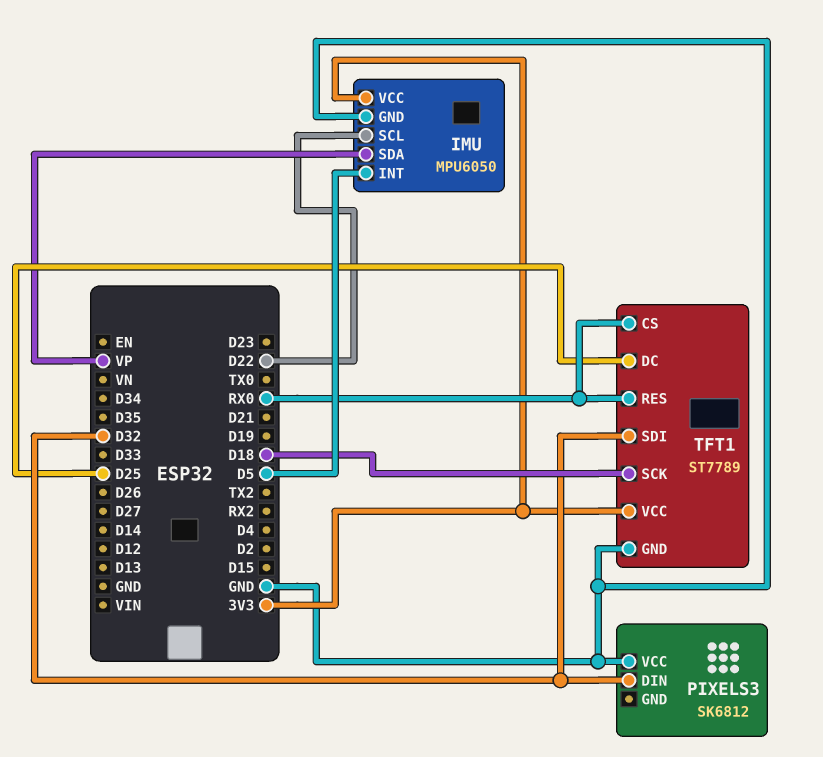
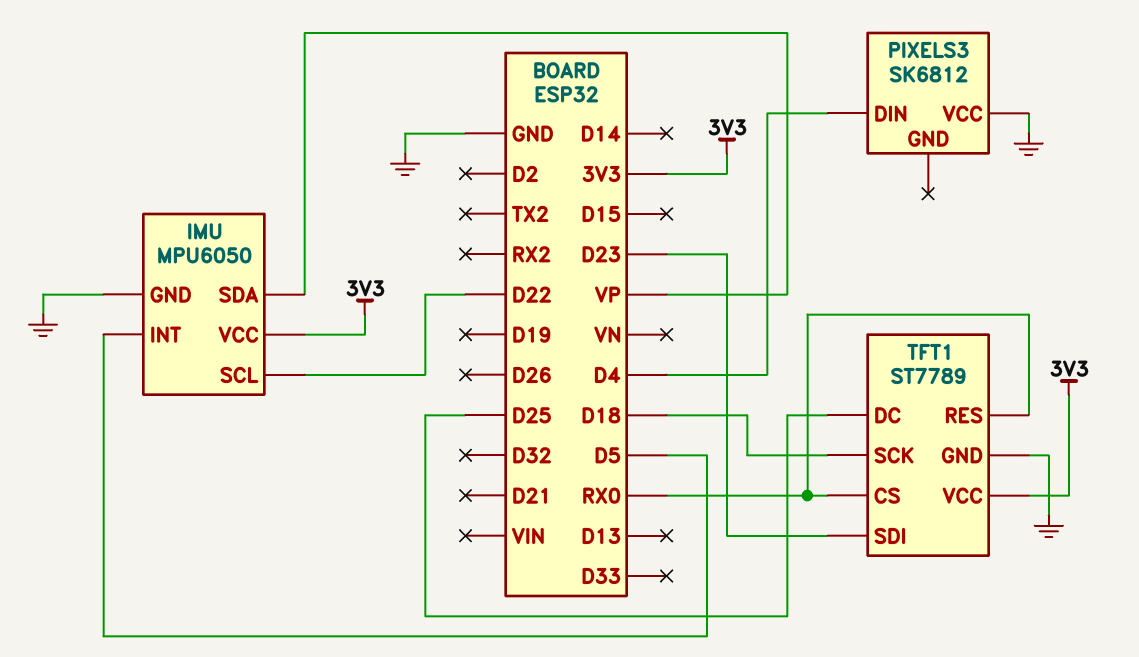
PIXELS3 pin DIN: D32 -> D4
TFT1 pin SDI: D32 -> D23

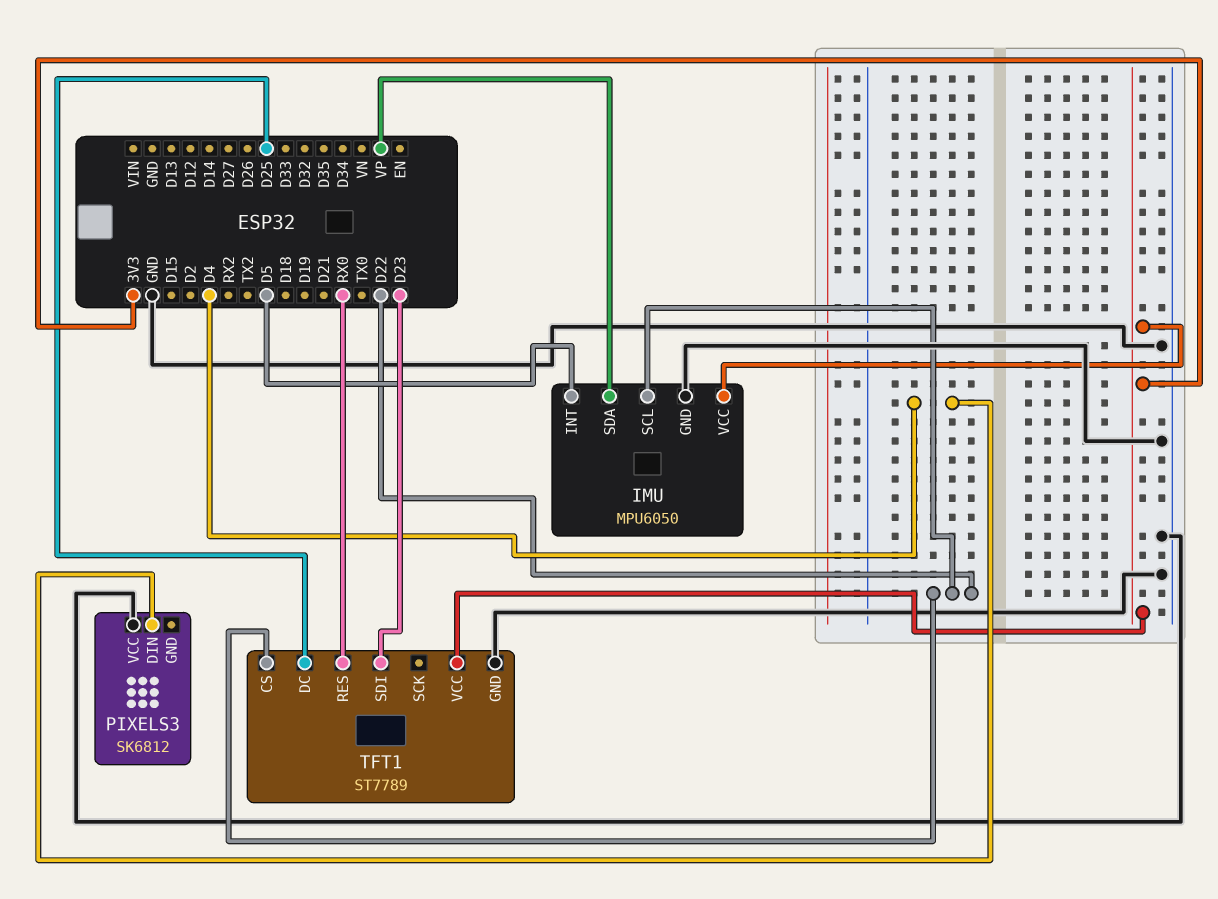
TFT1 pin CS: RX0 -> D22
TFT1 pin SCK: D18 -> none

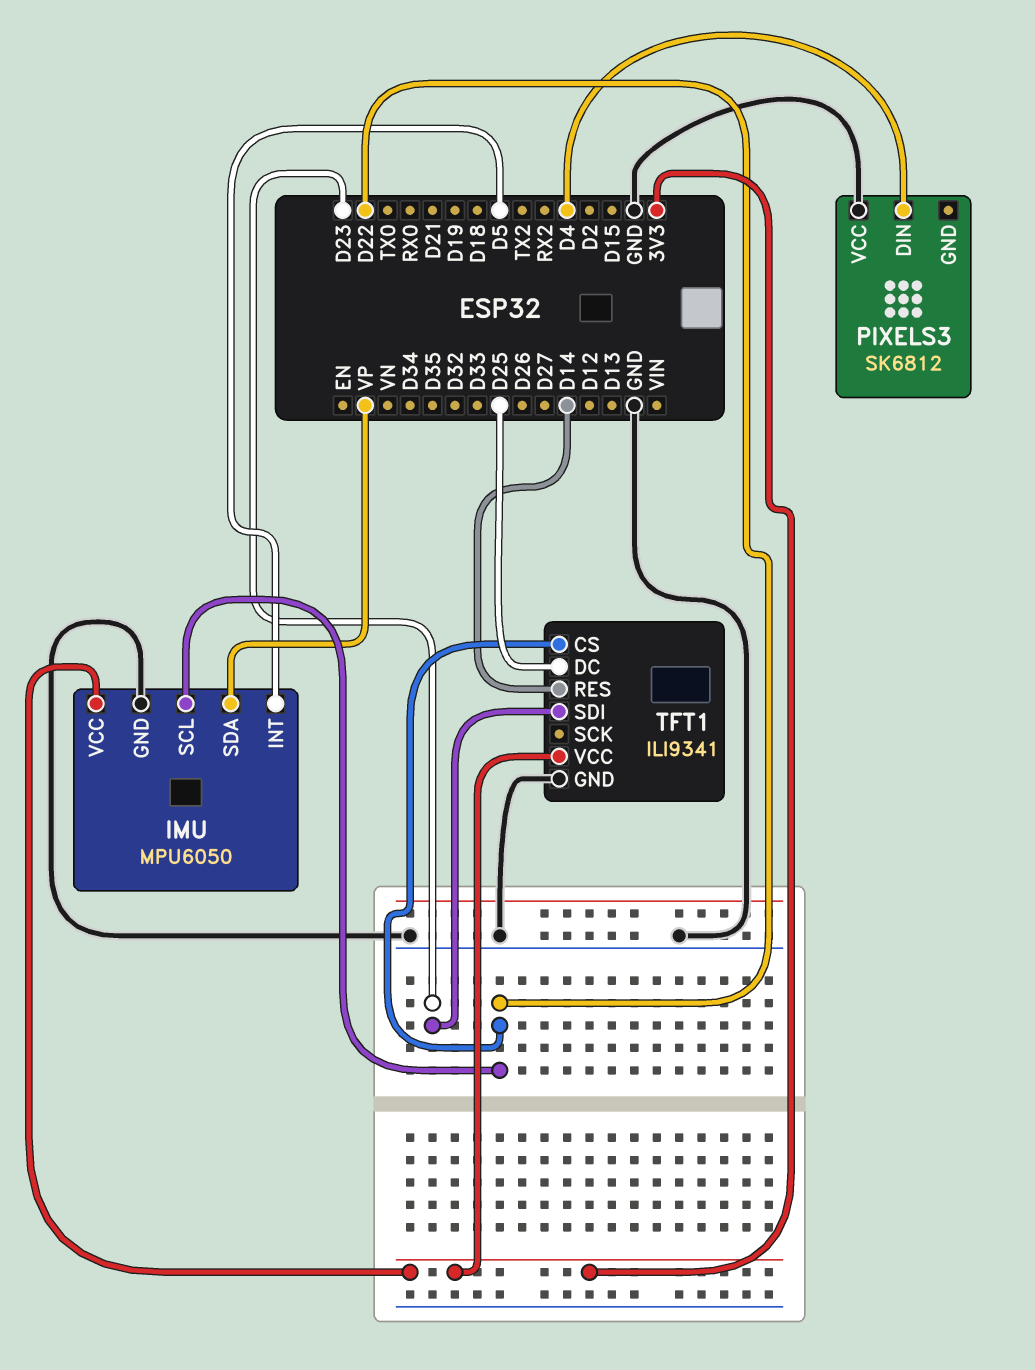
TFT1: ST7789 -> ILI9341
TFT1 pin RES: RX0 -> D14

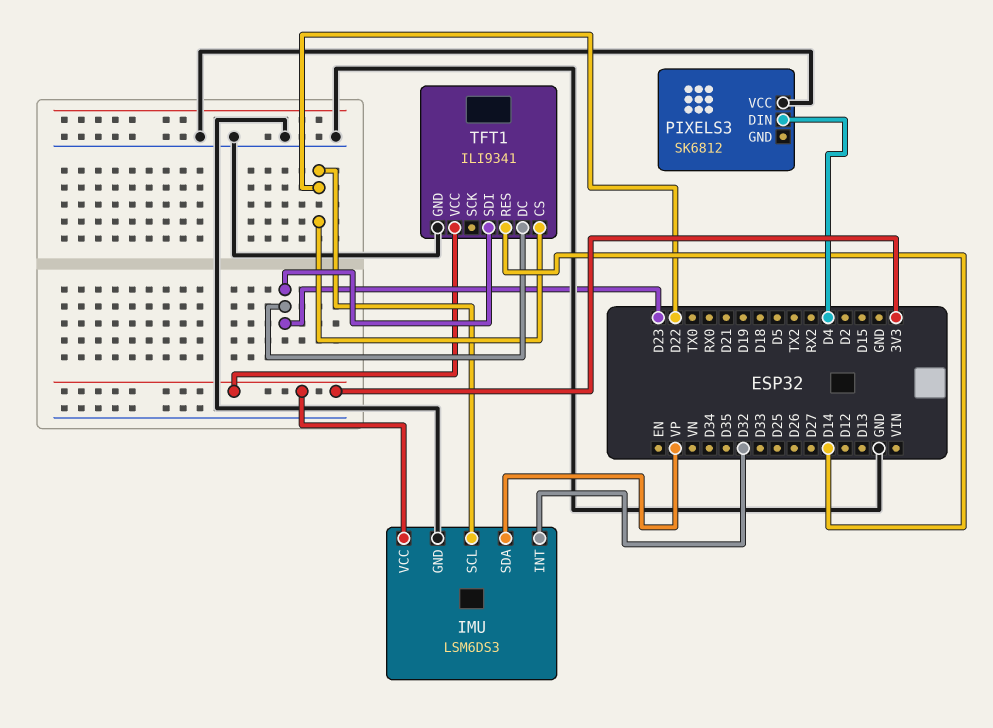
IMU: MPU6050 -> LSM6DS3
IMU pin INT: D5 -> D32
TFT1 pin DC: D25 -> D23

